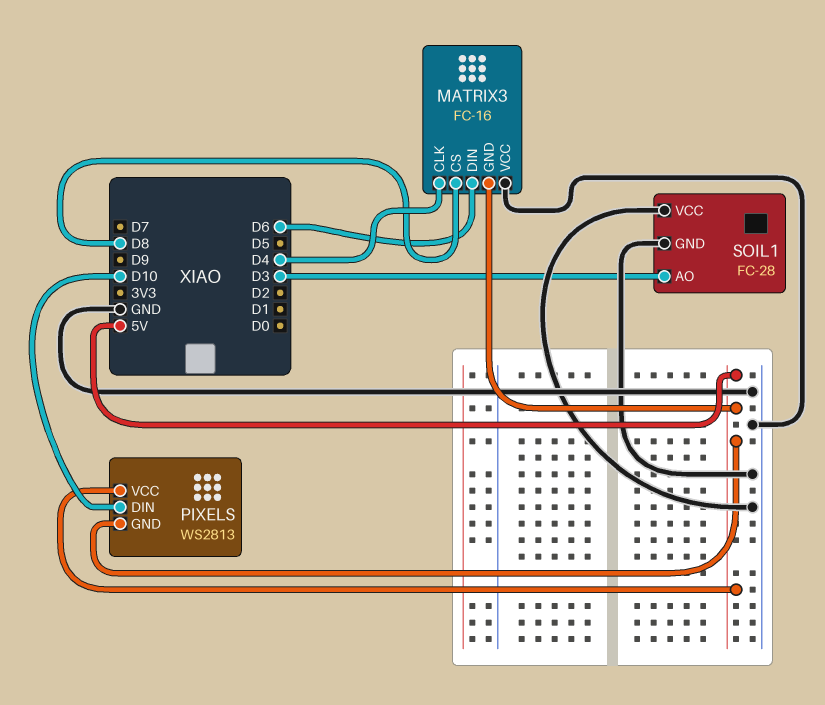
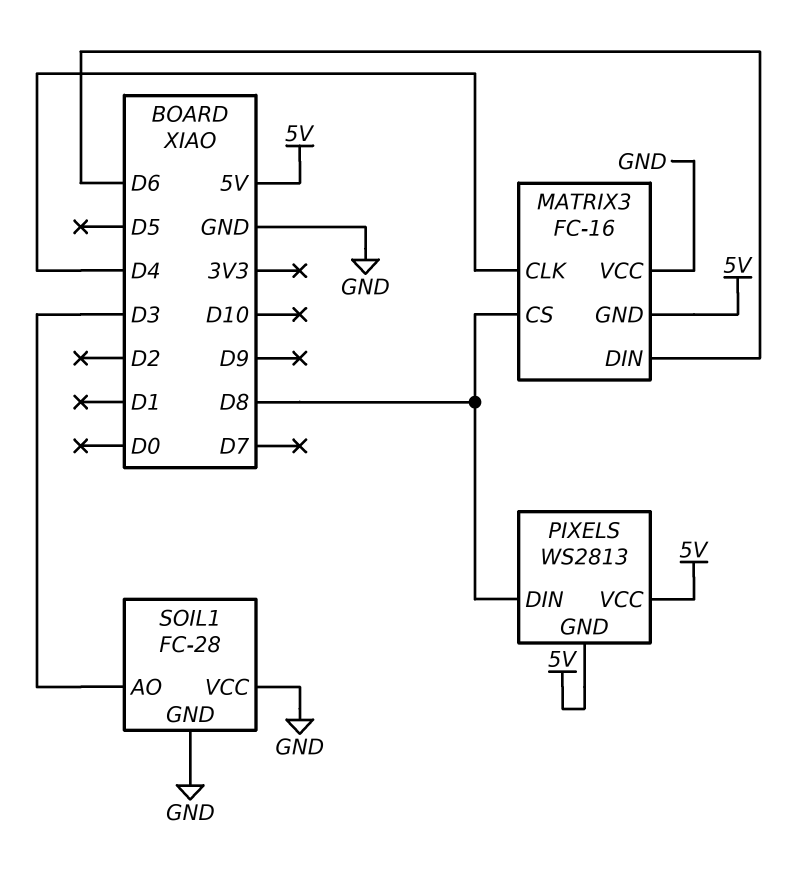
PIXELS pin DIN: D10 -> D8

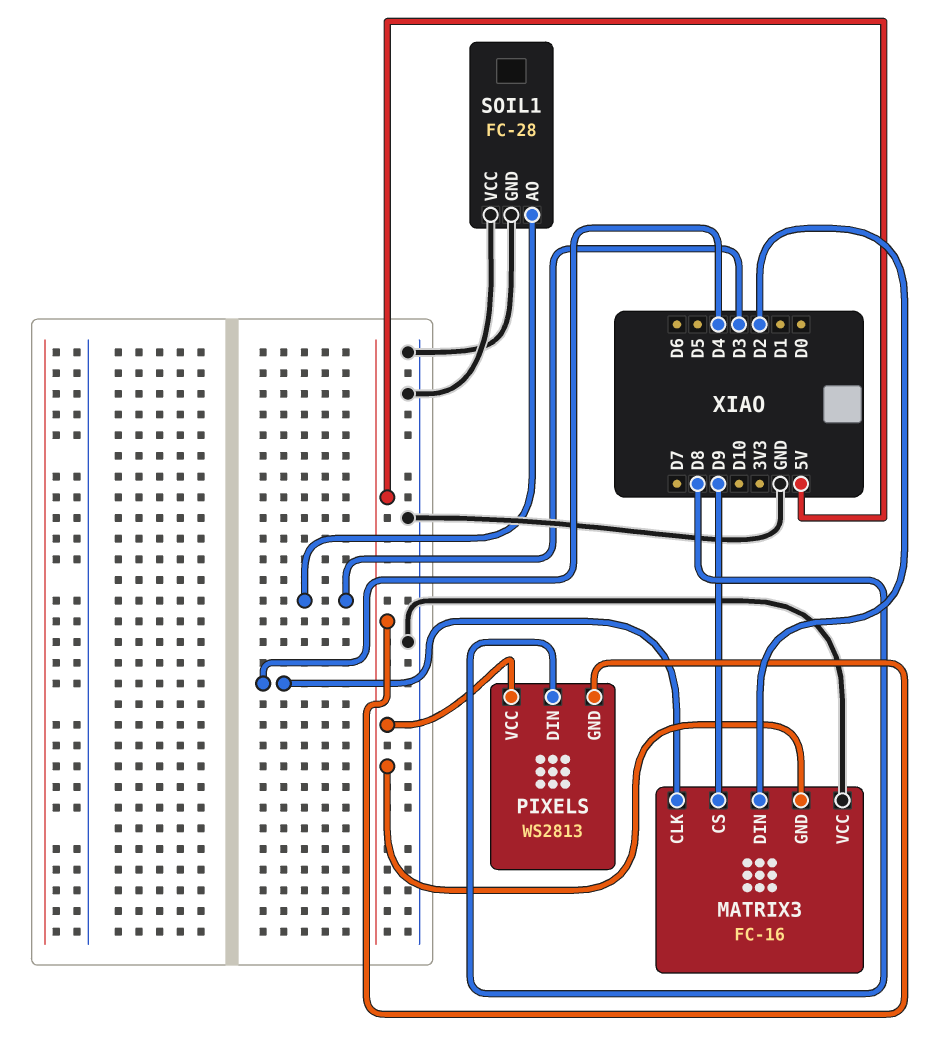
MATRIX3 pin CS: D8 -> D9
MATRIX3 pin DIN: D6 -> D2

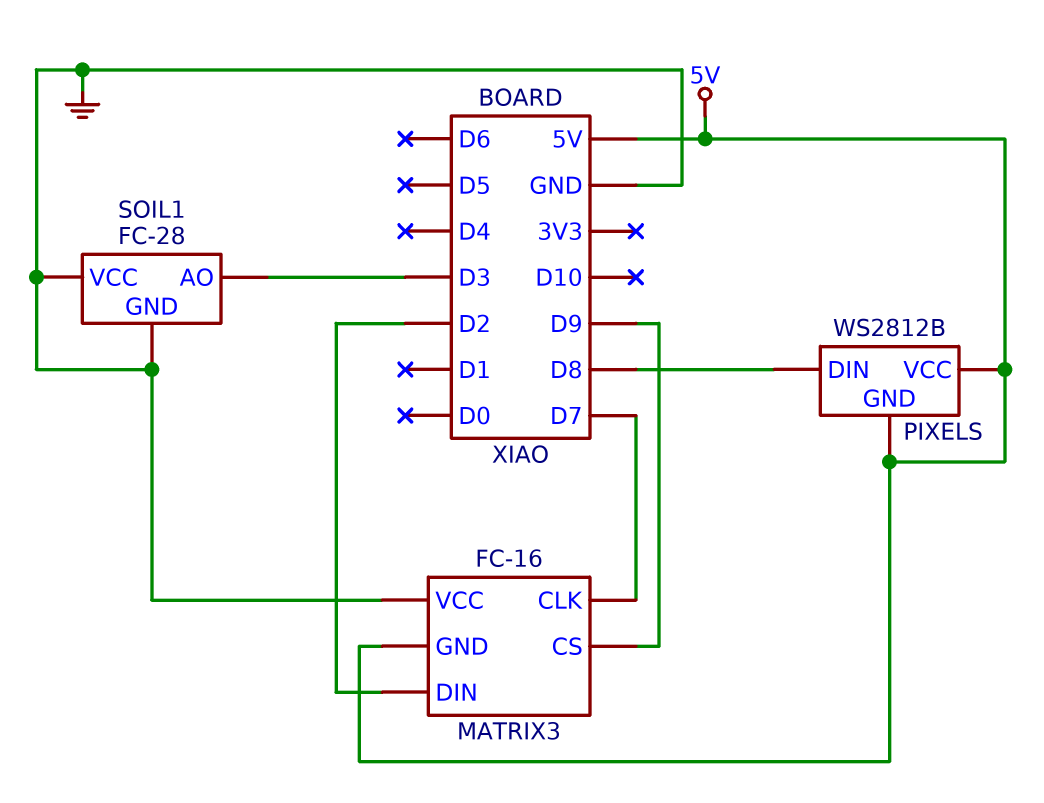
MATRIX3 pin CLK: D4 -> D7
PIXELS: WS2813 -> WS2812B

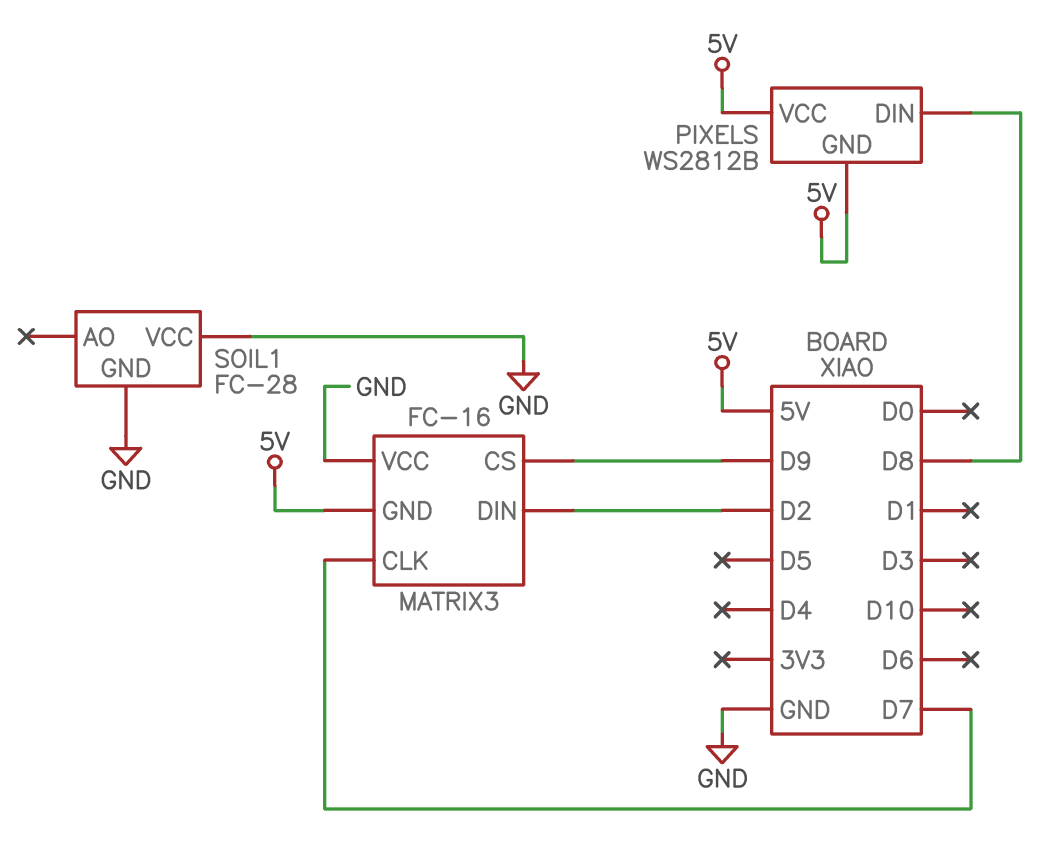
SOIL1 pin AO: D3 -> none

